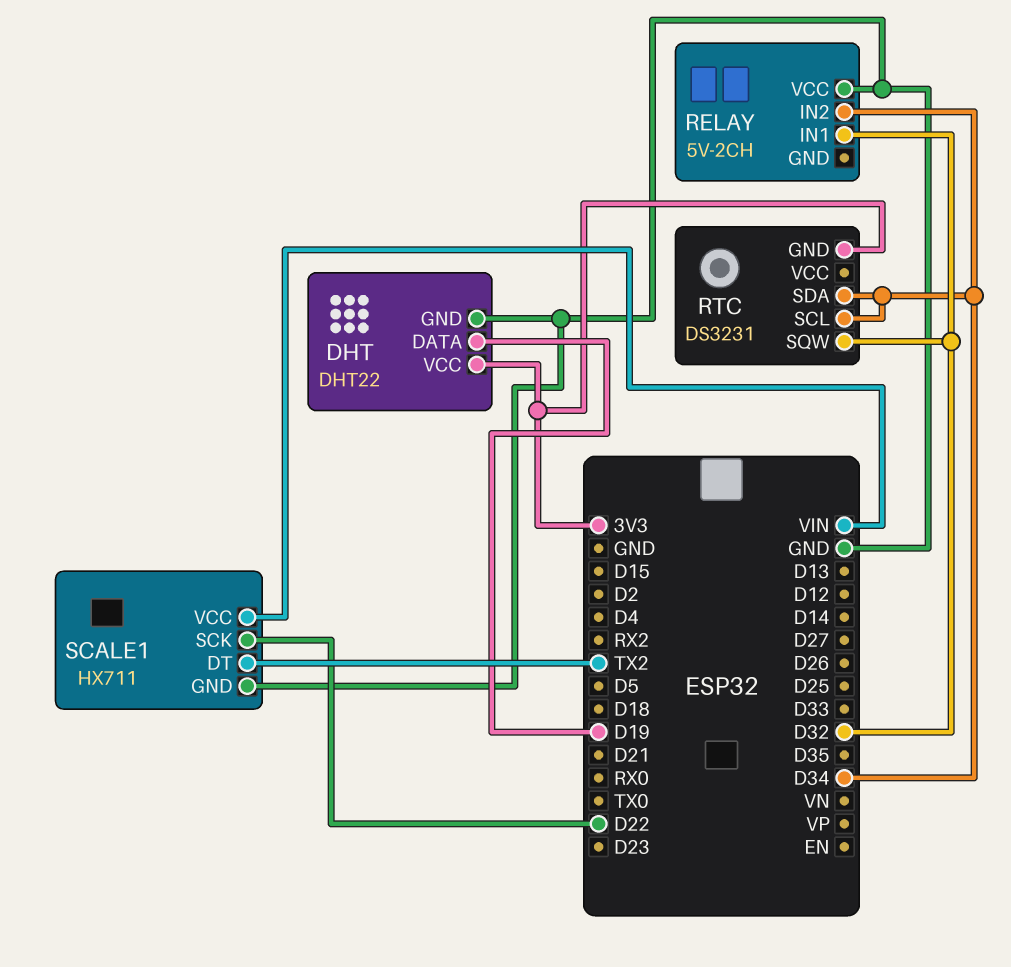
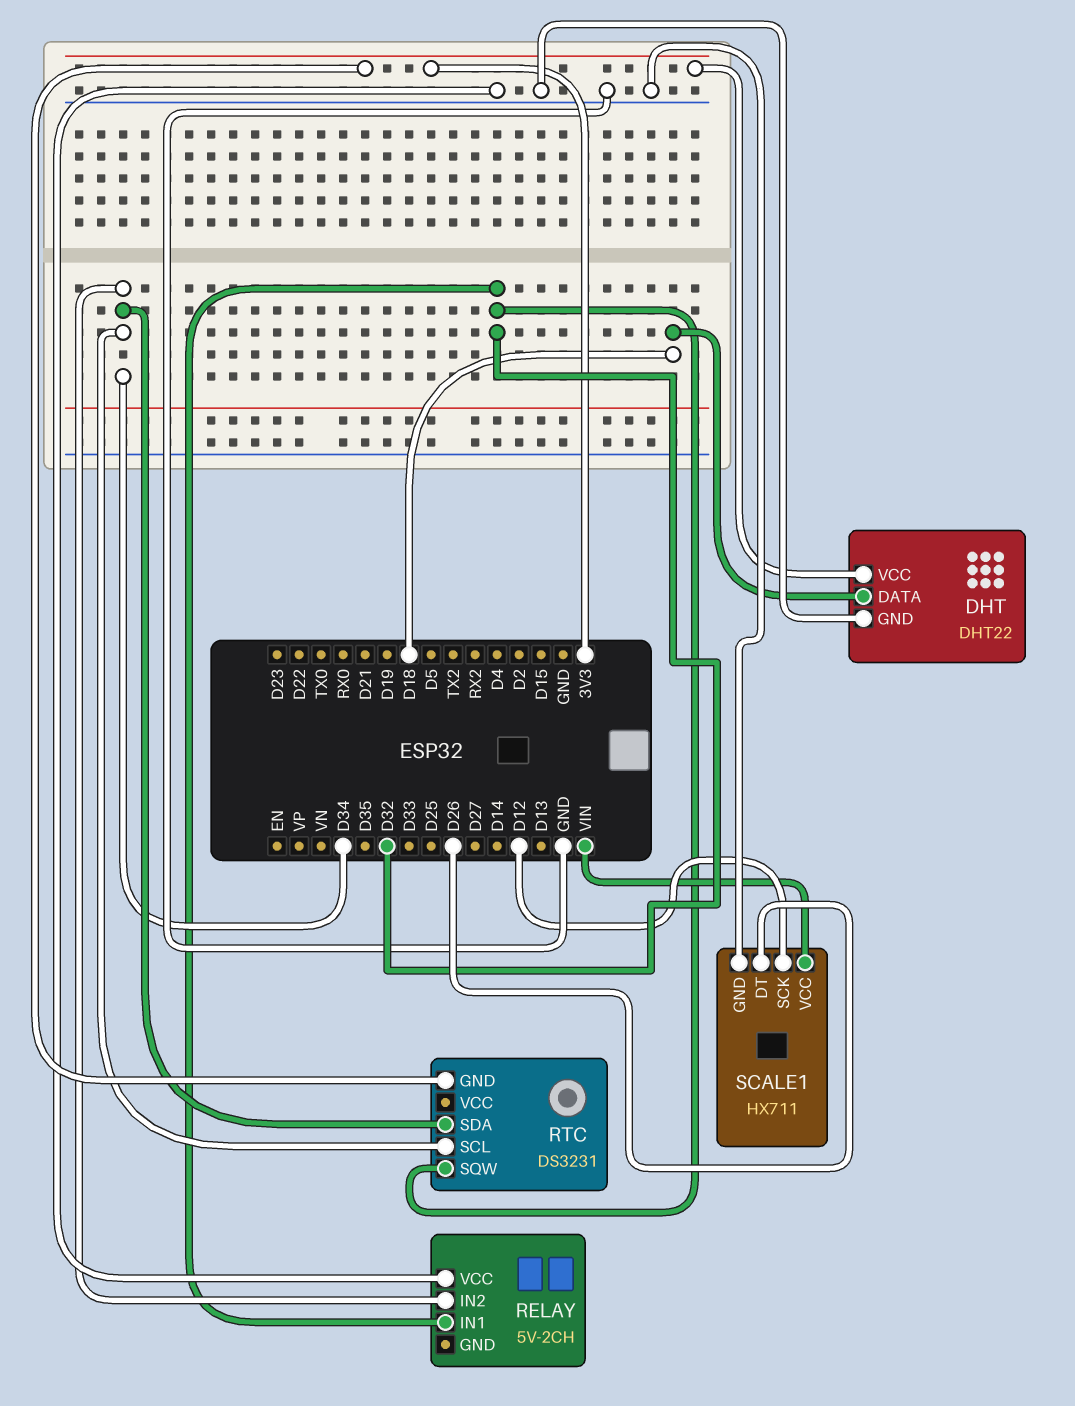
DHT pin DATA: D19 -> D18
SCALE1 pin DT: TX2 -> D26
SCALE1 pin SCK: D22 -> D12

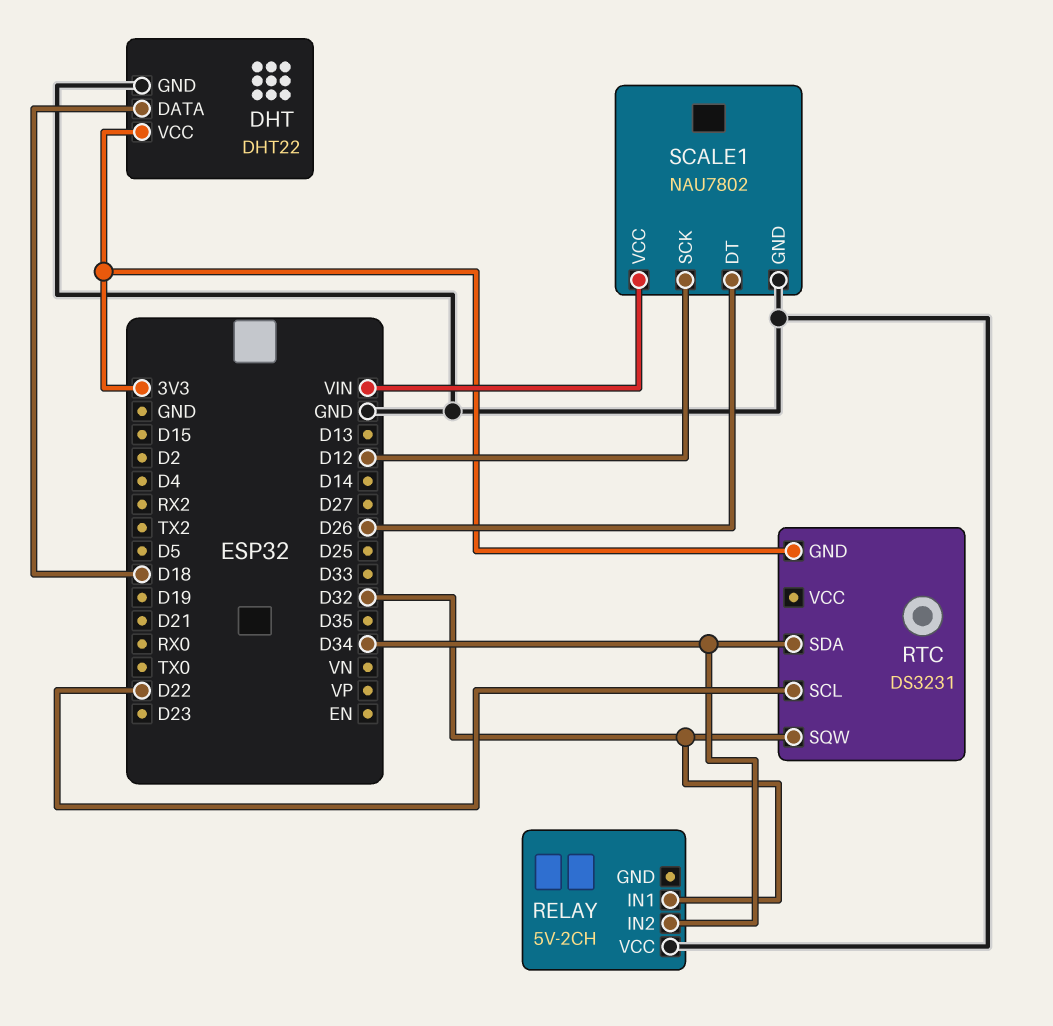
RTC pin SCL: D34 -> D22
SCALE1: HX711 -> NAU7802

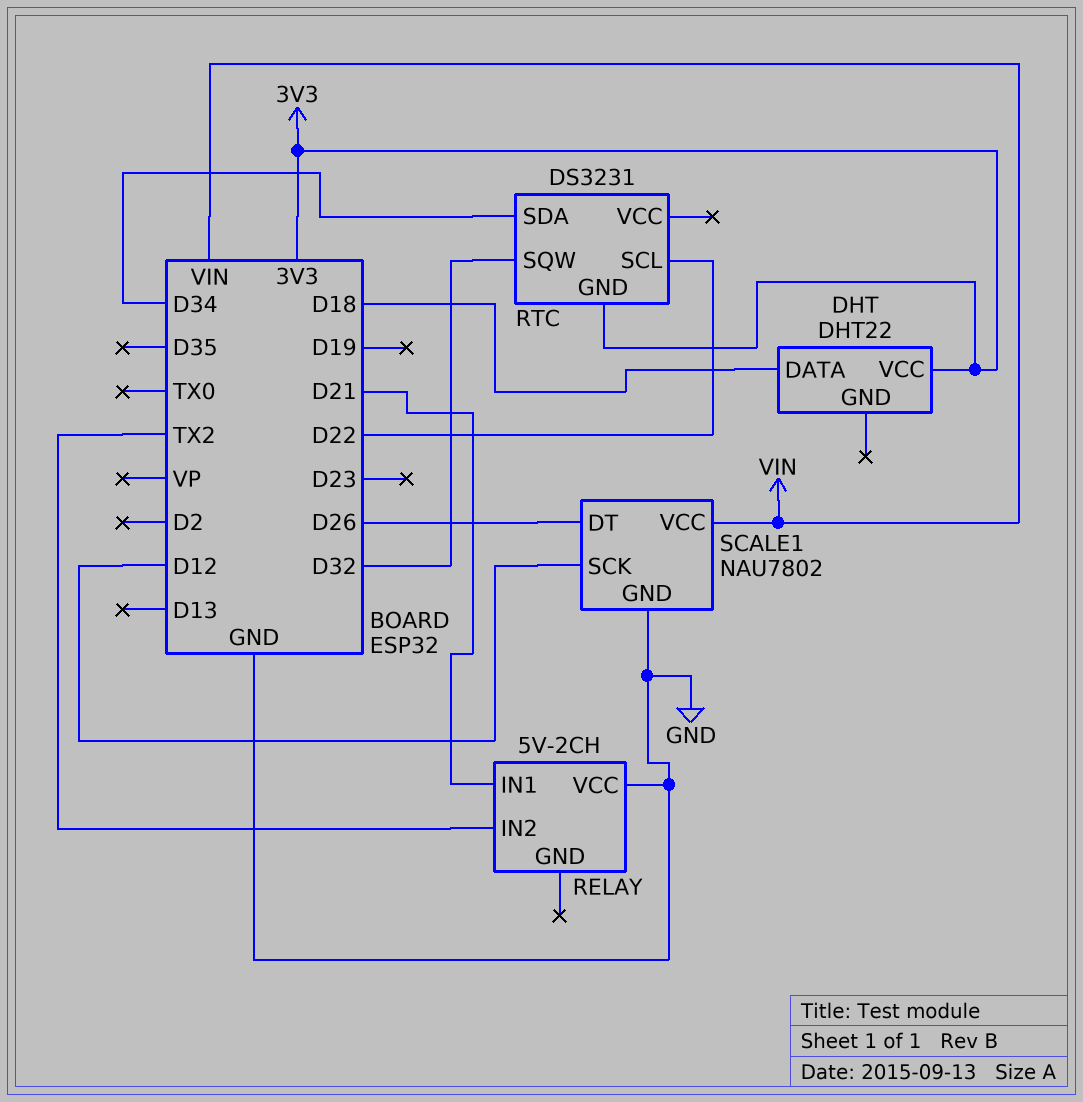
DHT pin GND: GND -> none
RELAY pin IN1: D32 -> D21
RELAY pin IN2: D34 -> TX2

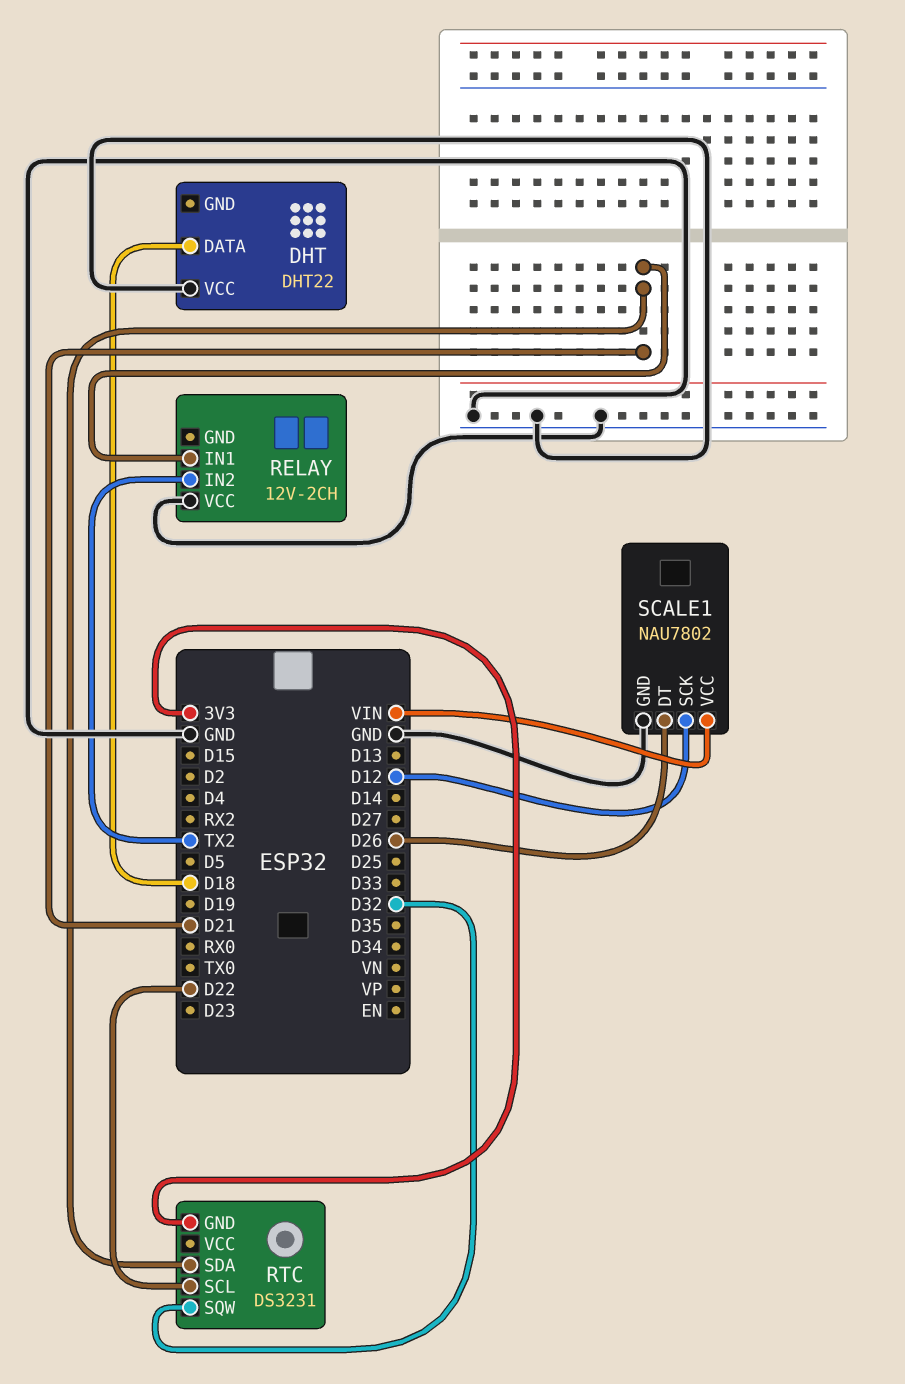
DHT pin VCC: 3V3 -> GND
RELAY: 5V-2CH -> 12V-2CH
RTC pin SDA: D34 -> D21

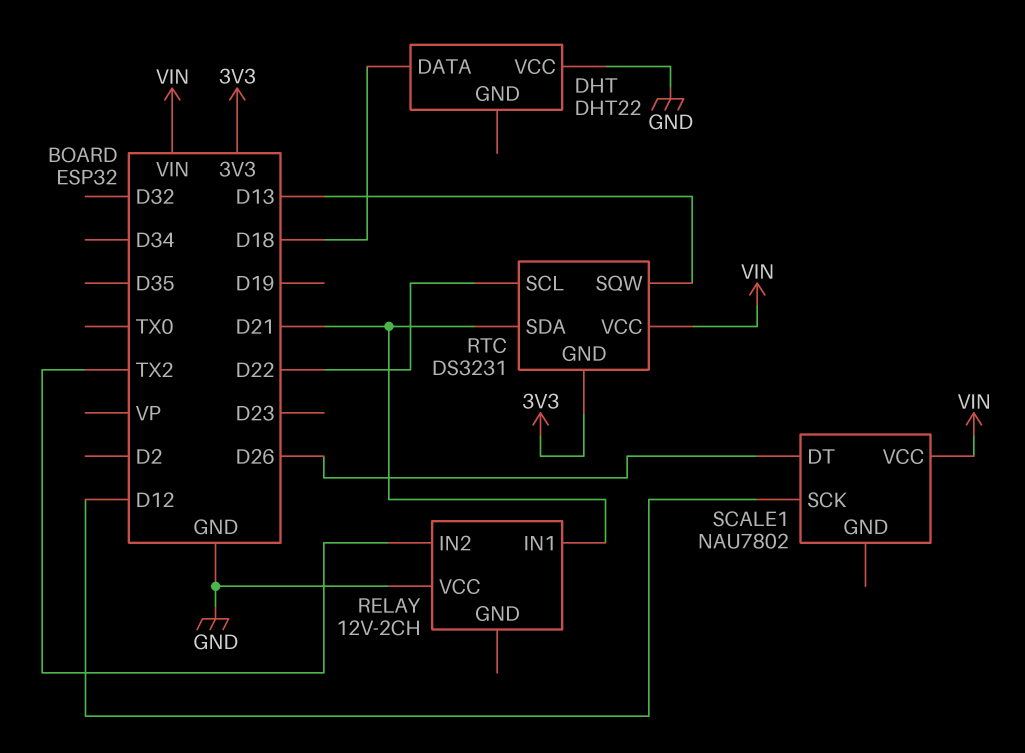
RTC pin SQW: D32 -> D13
RTC pin VCC: none -> VIN
SCALE1 pin GND: GND -> none

